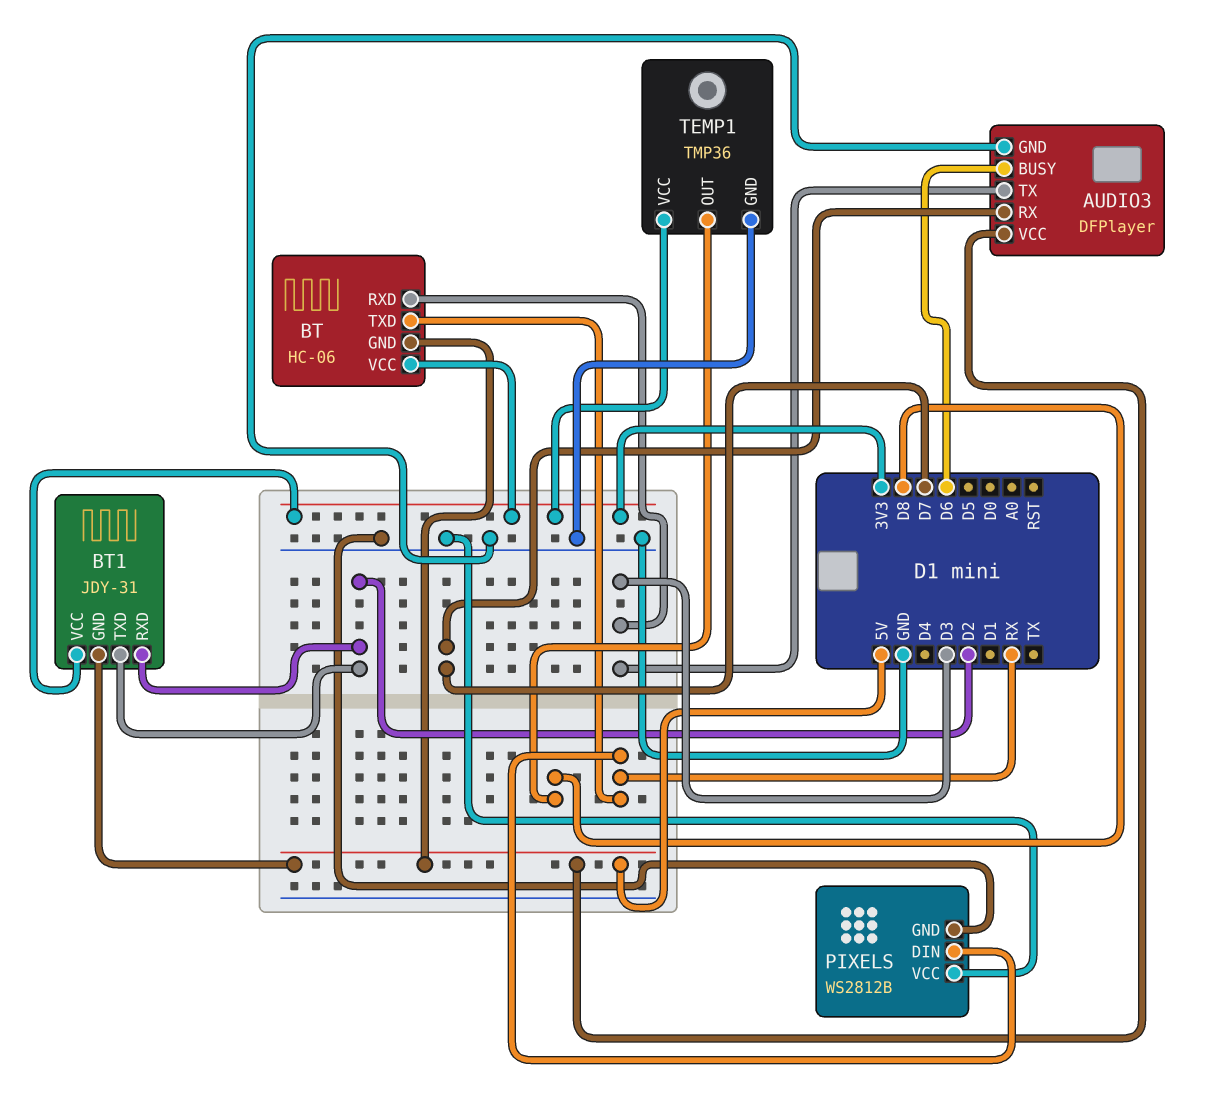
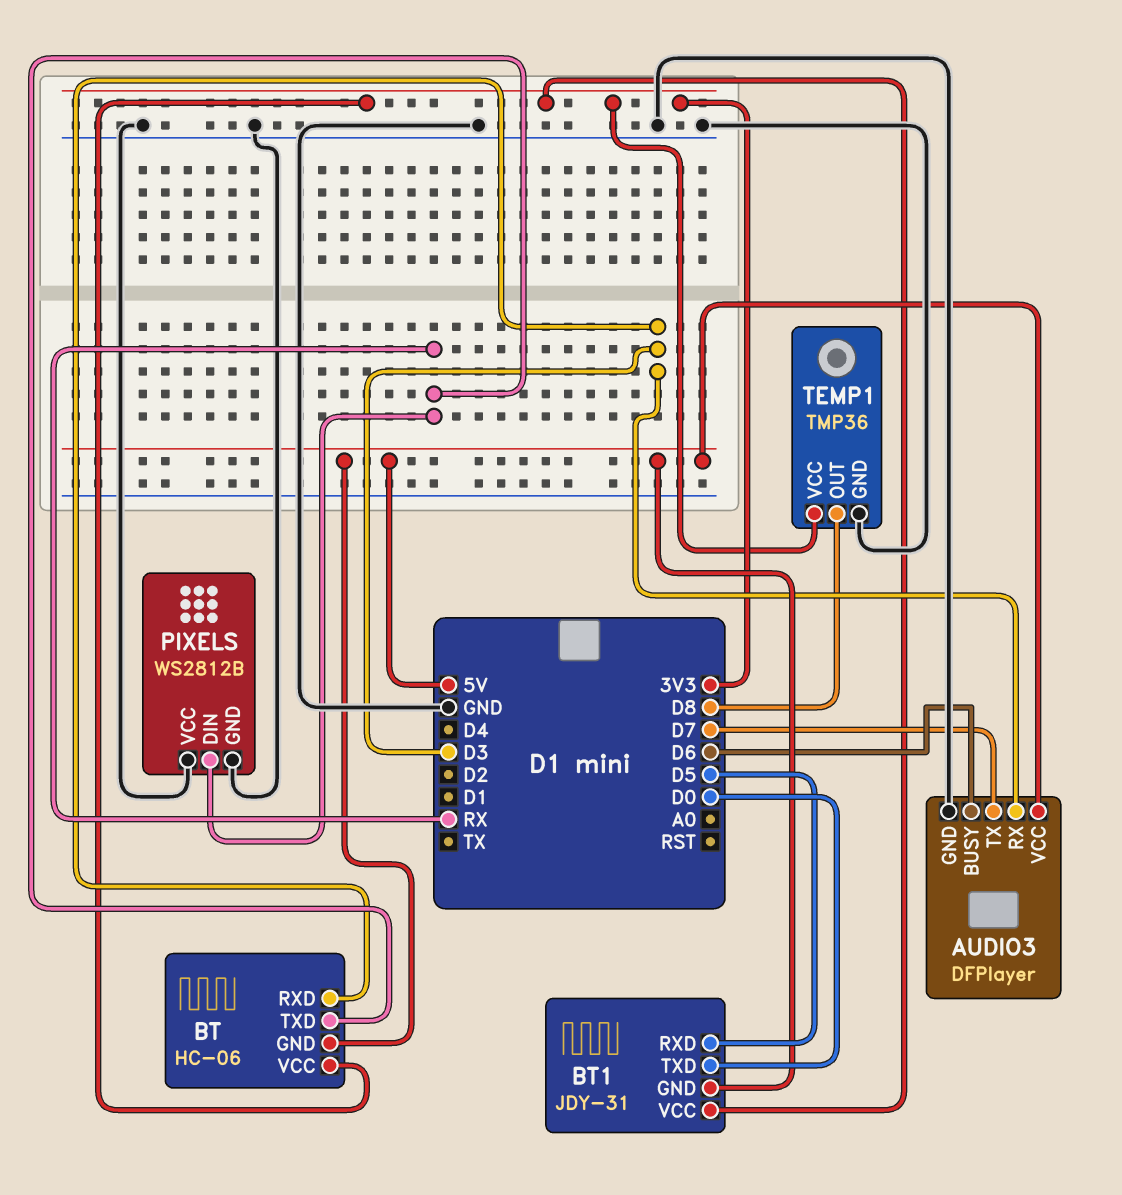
AUDIO3 pin RX: D7 -> D3
AUDIO3 pin TX: D3 -> D7
BT1 pin RXD: D2 -> D5
BT1 pin TXD: D2 -> D0

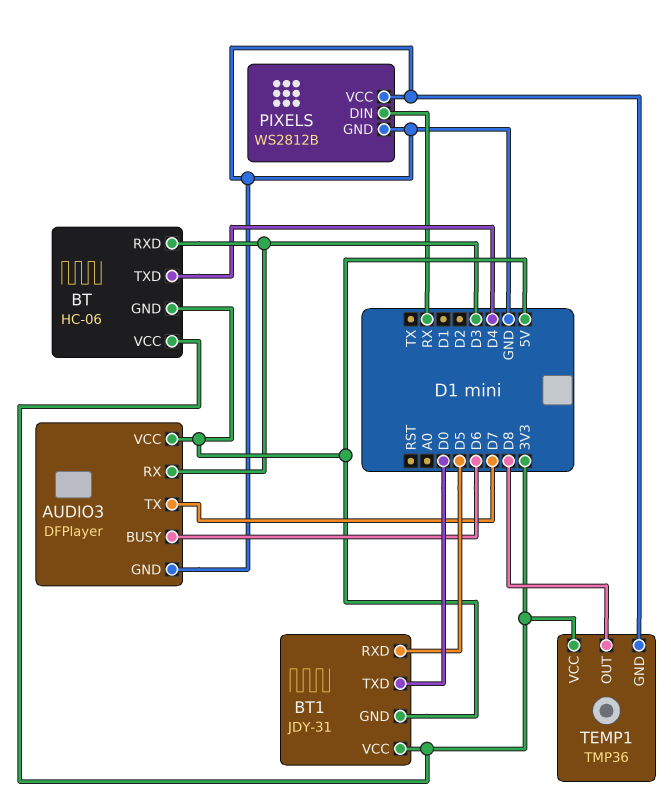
BT pin TXD: RX -> D4

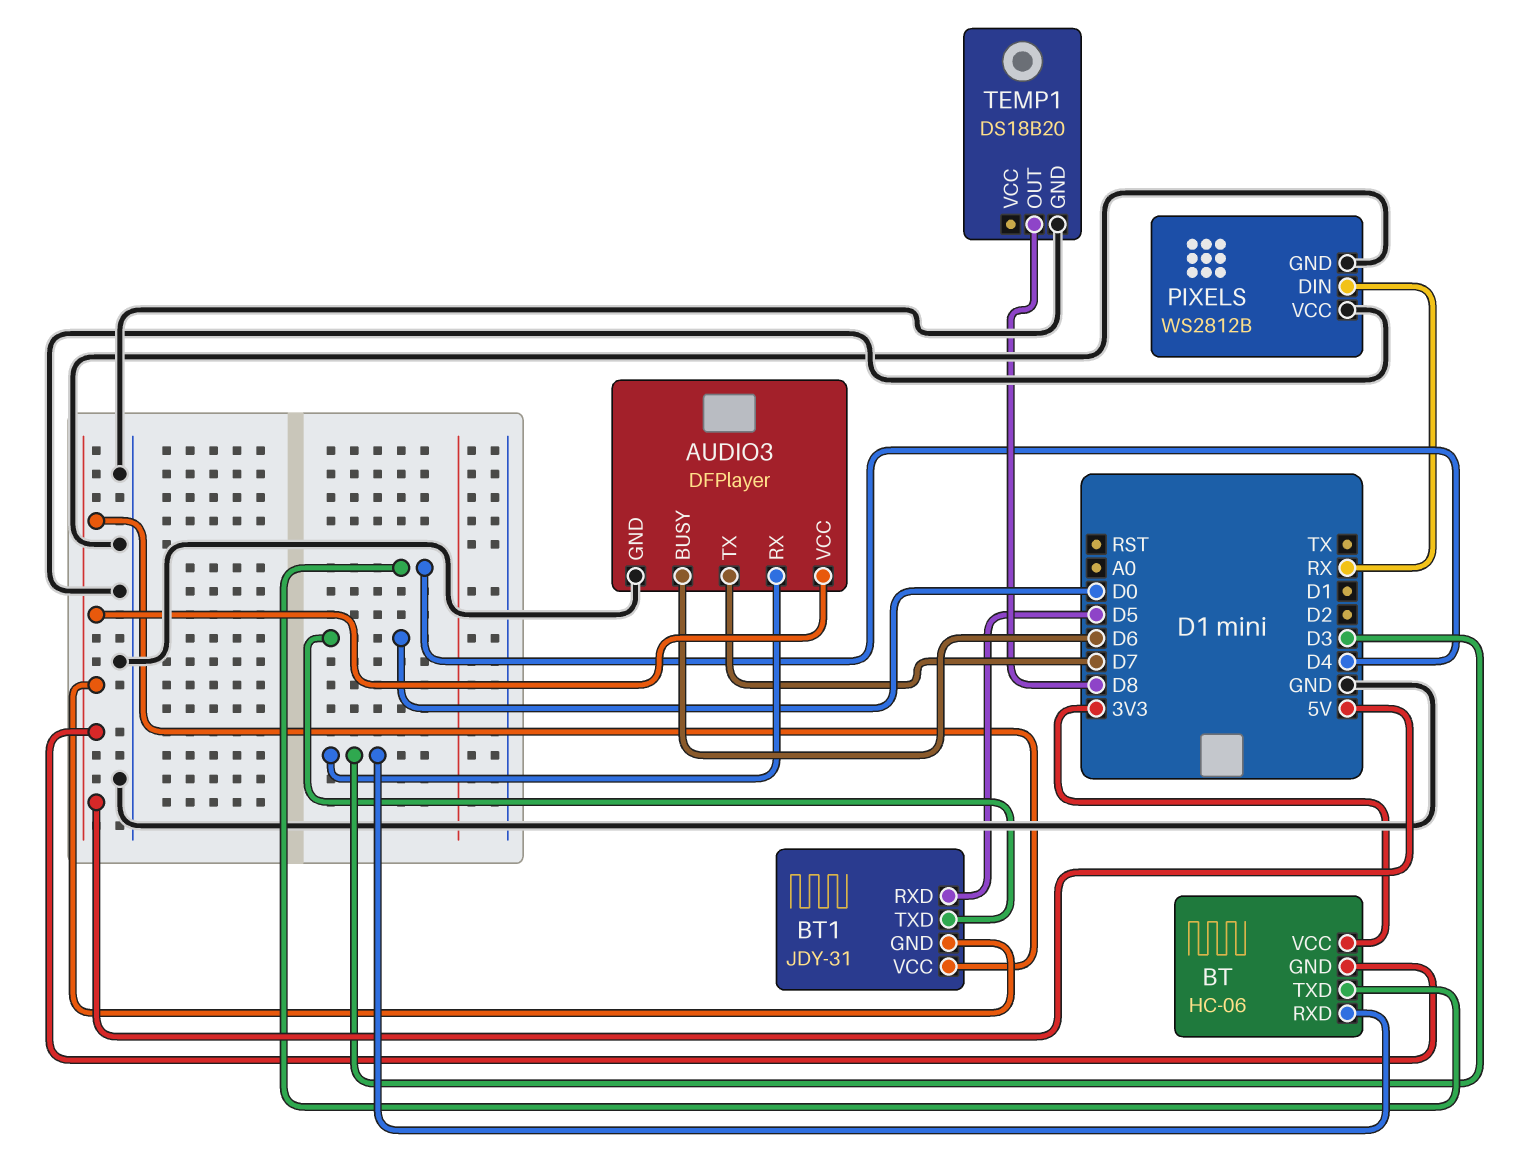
BT1 pin VCC: 3V3 -> 5V
TEMP1: TMP36 -> DS18B20
TEMP1 pin VCC: 3V3 -> none

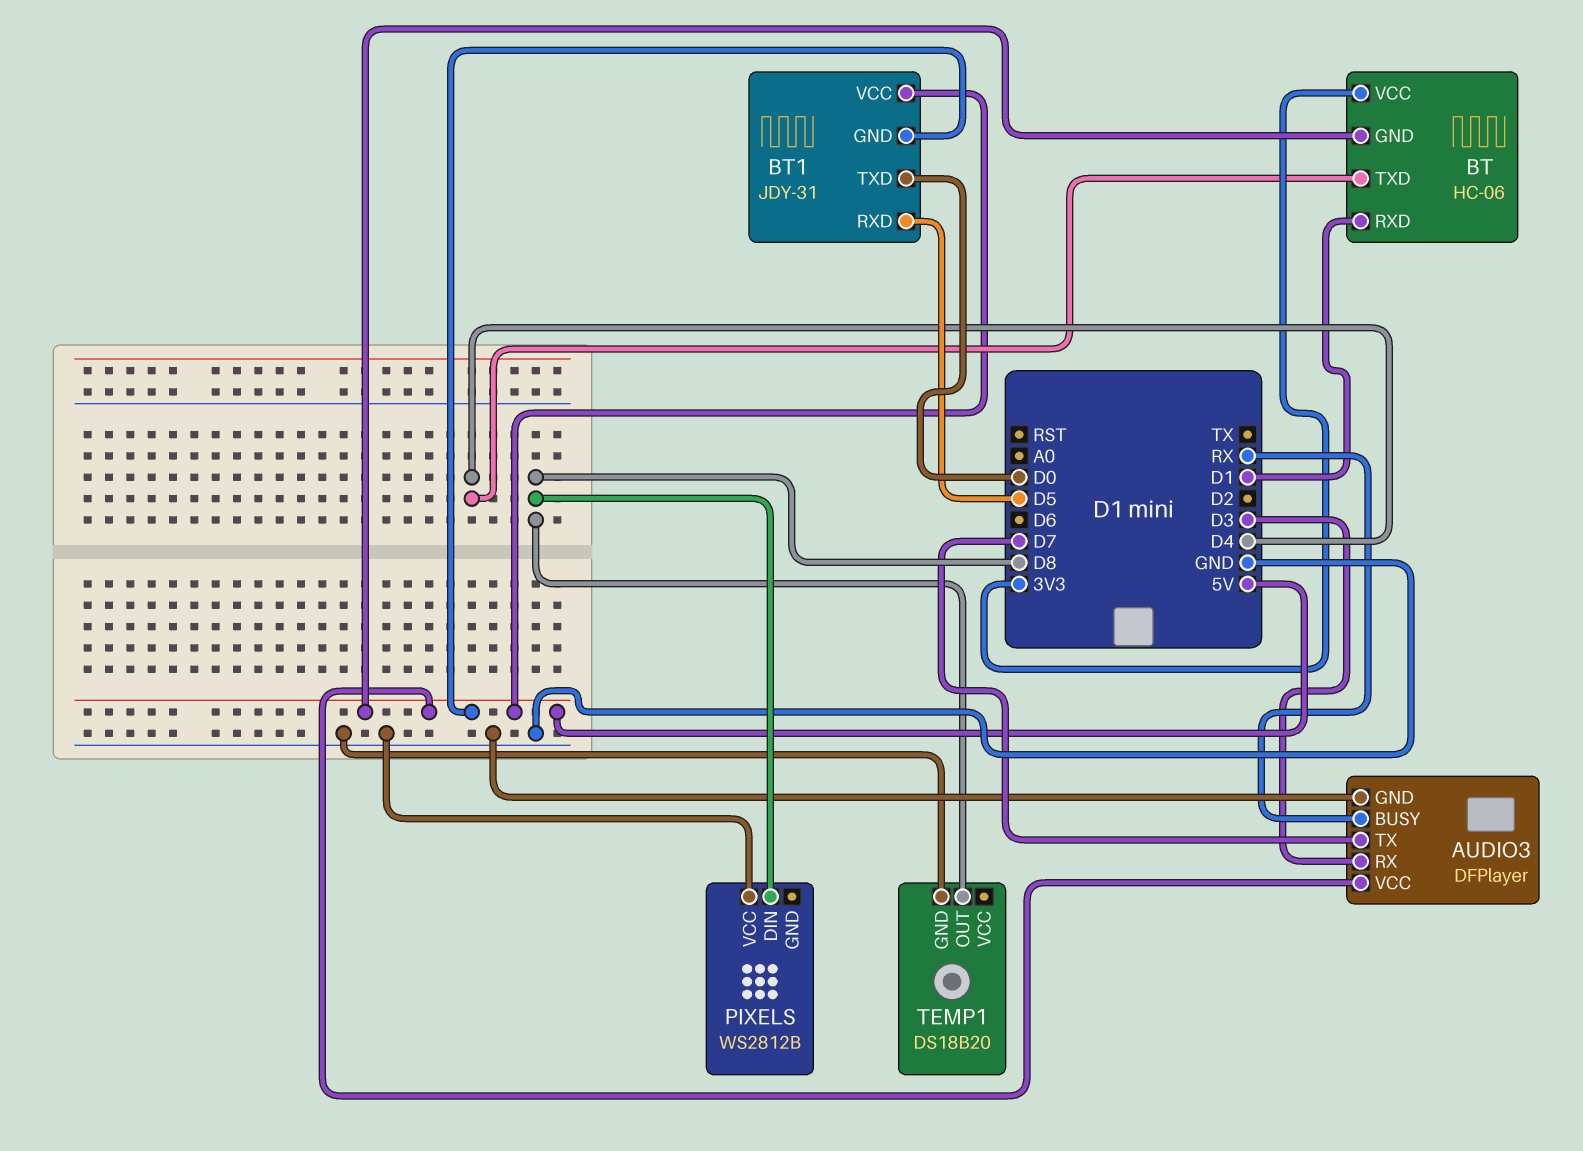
AUDIO3 pin BUSY: D6 -> RX
BT pin RXD: D3 -> D1
PIXELS pin DIN: RX -> D8
PIXELS pin GND: GND -> none

